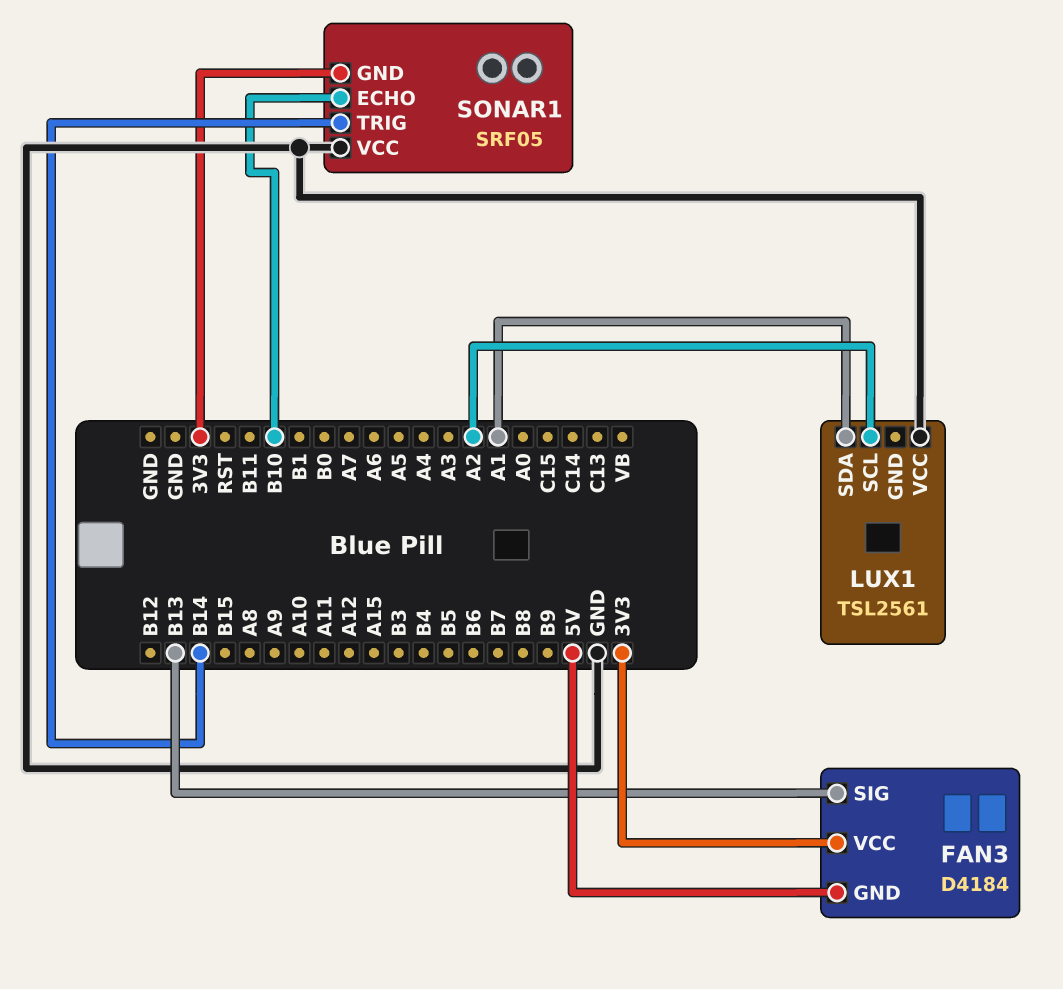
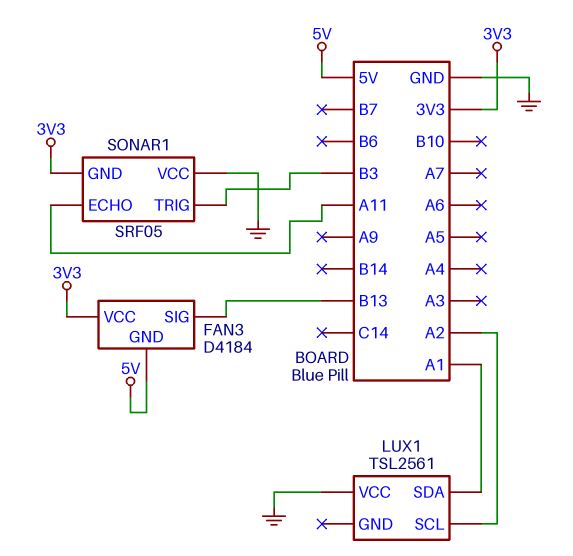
SONAR1 pin ECHO: B10 -> A11
SONAR1 pin TRIG: B14 -> B3

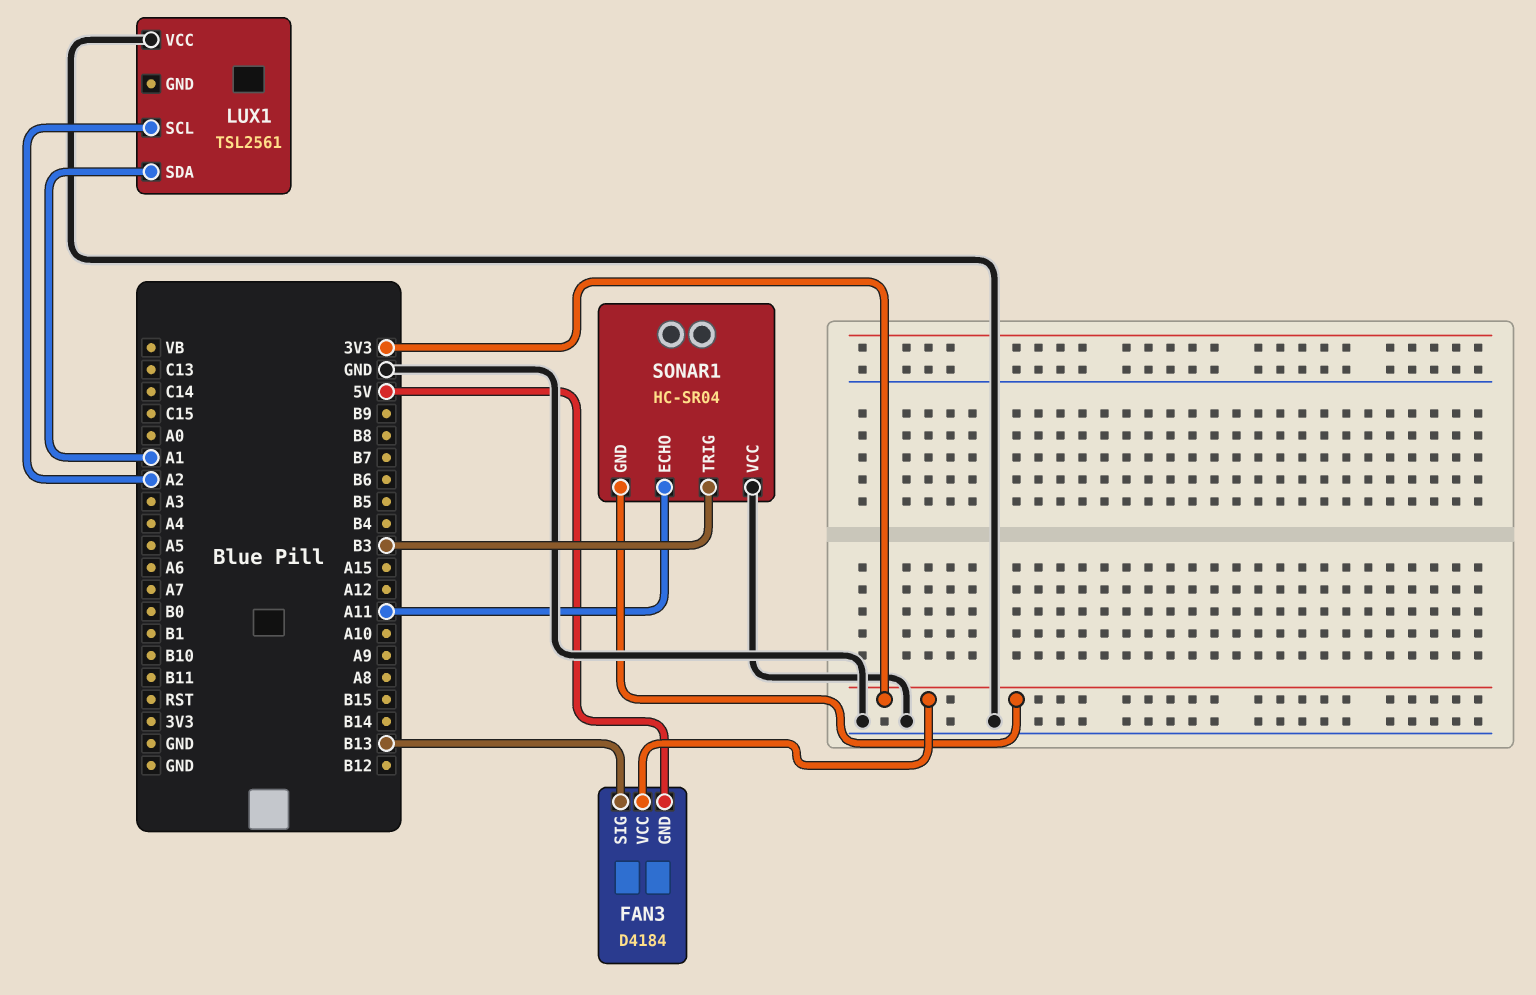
SONAR1: SRF05 -> HC-SR04

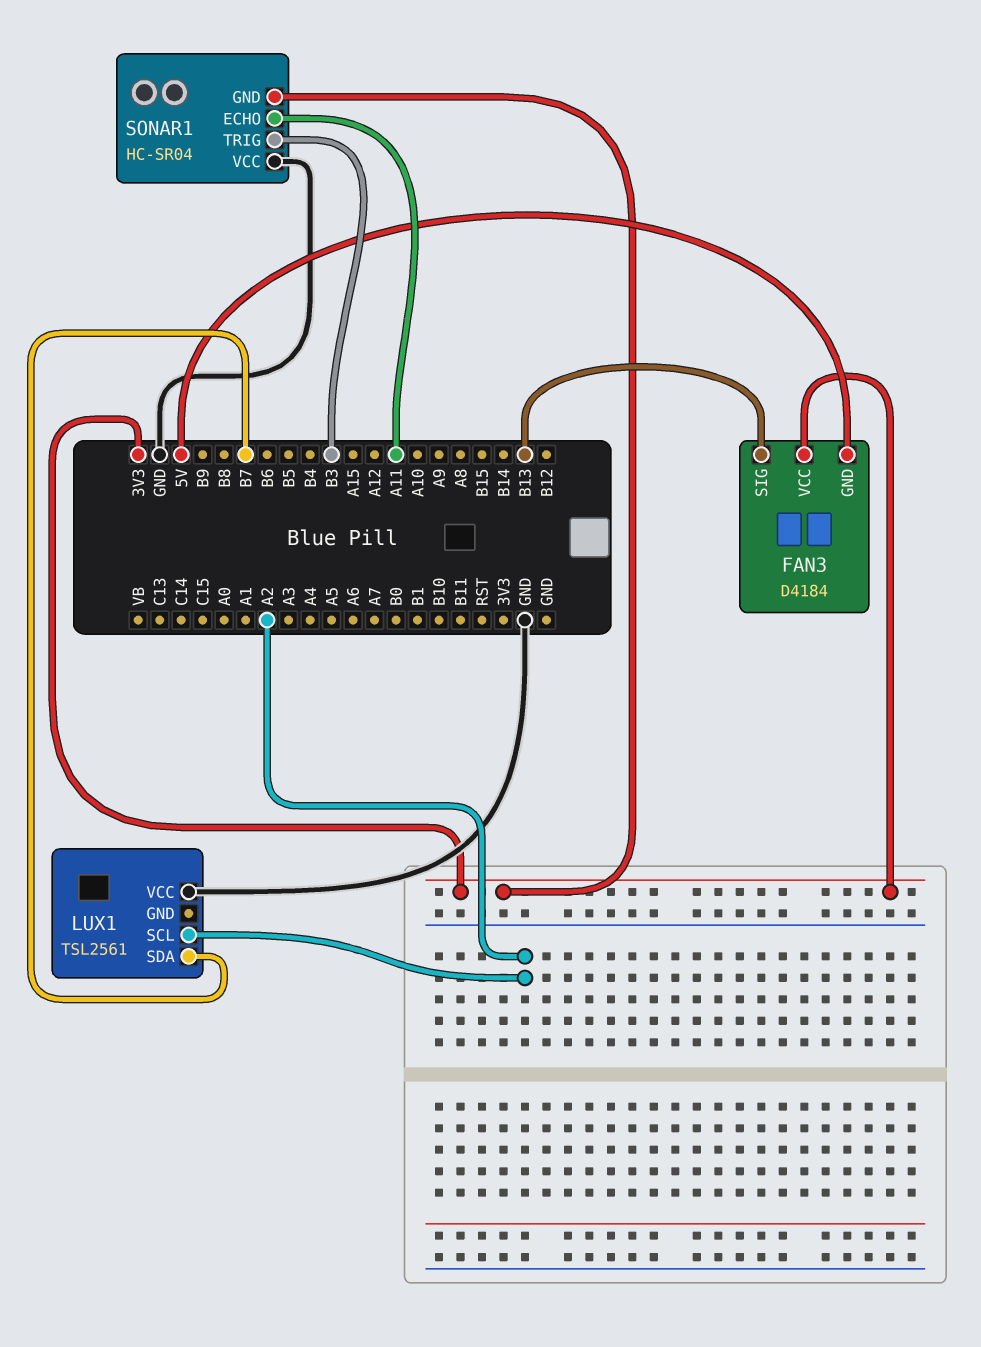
LUX1 pin SDA: A1 -> B7

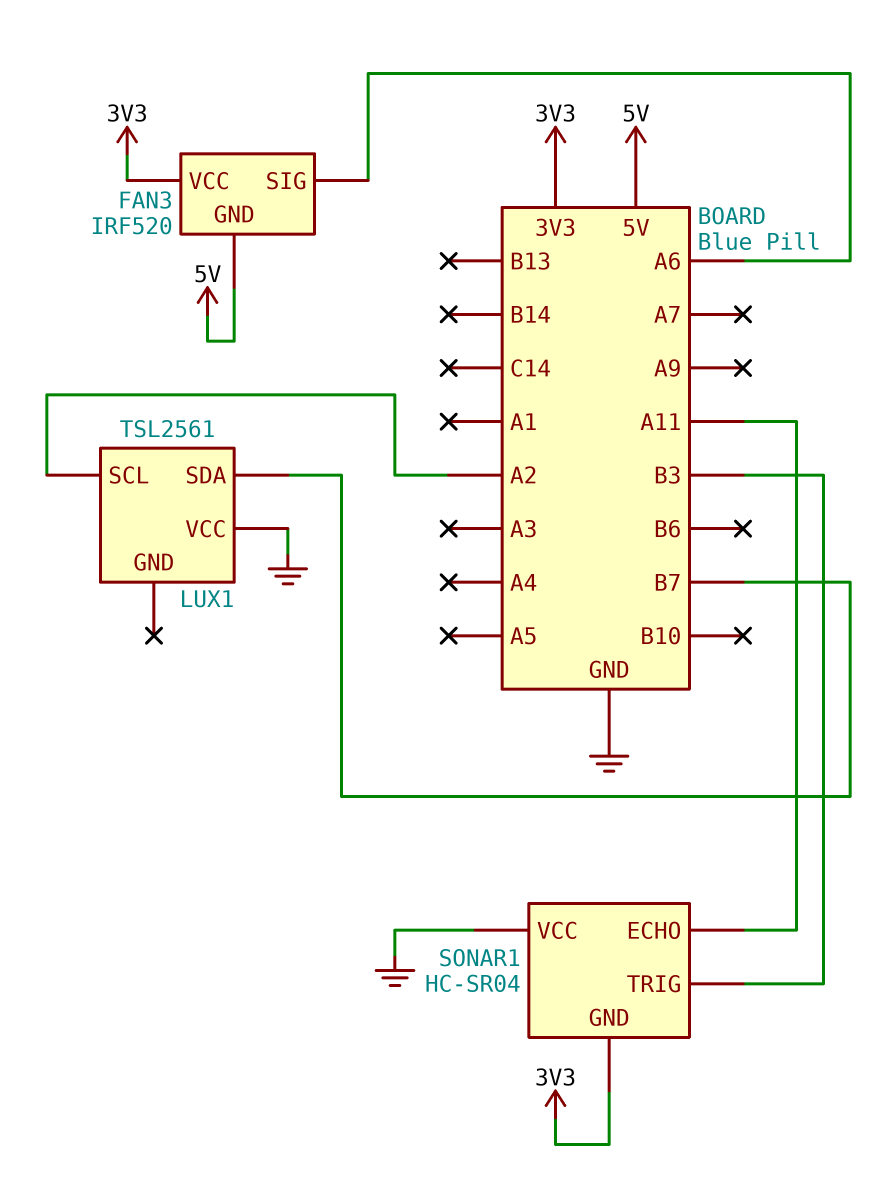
FAN3: D4184 -> IRF520
FAN3 pin SIG: B13 -> A6

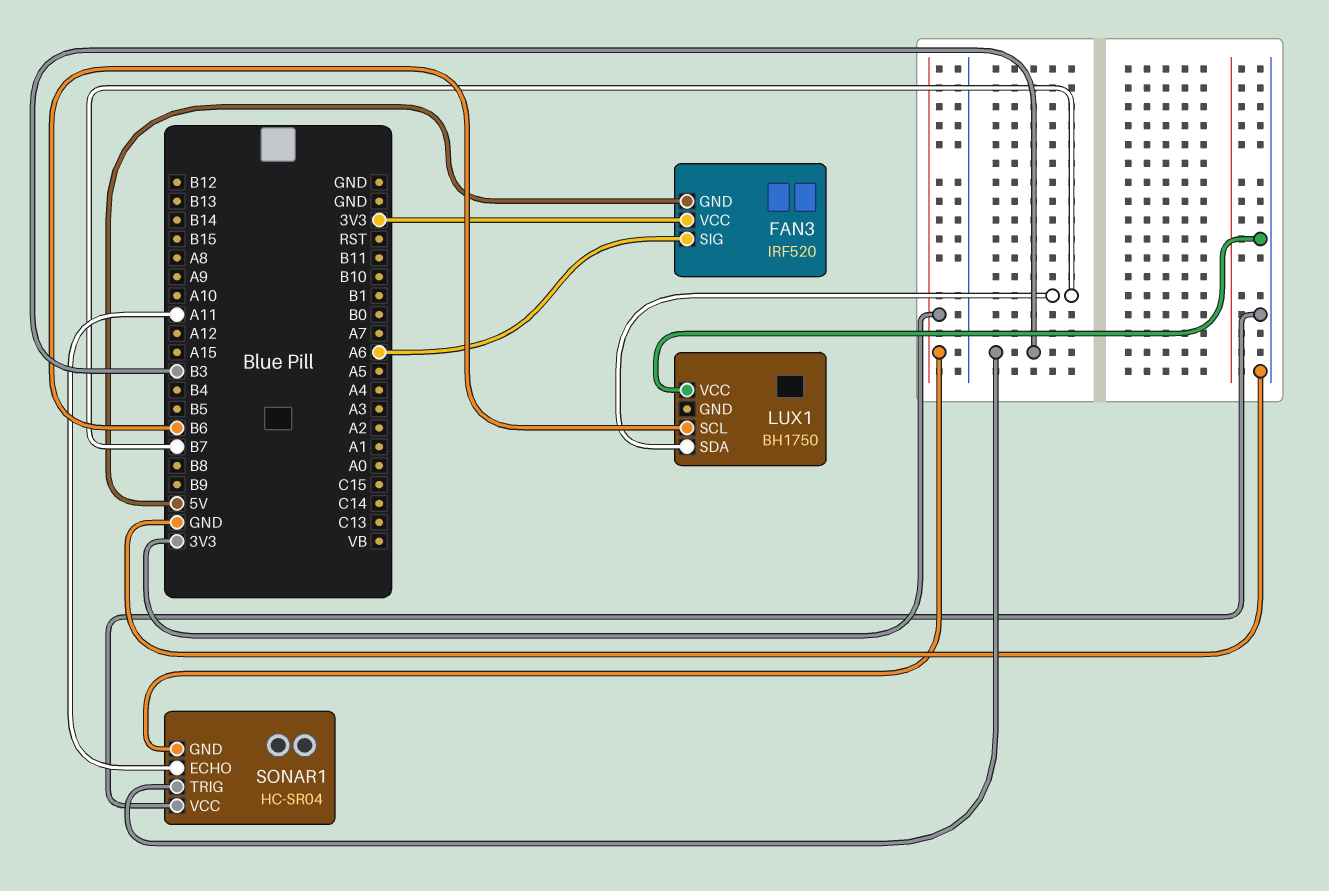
LUX1: TSL2561 -> BH1750
LUX1 pin SCL: A2 -> B6

